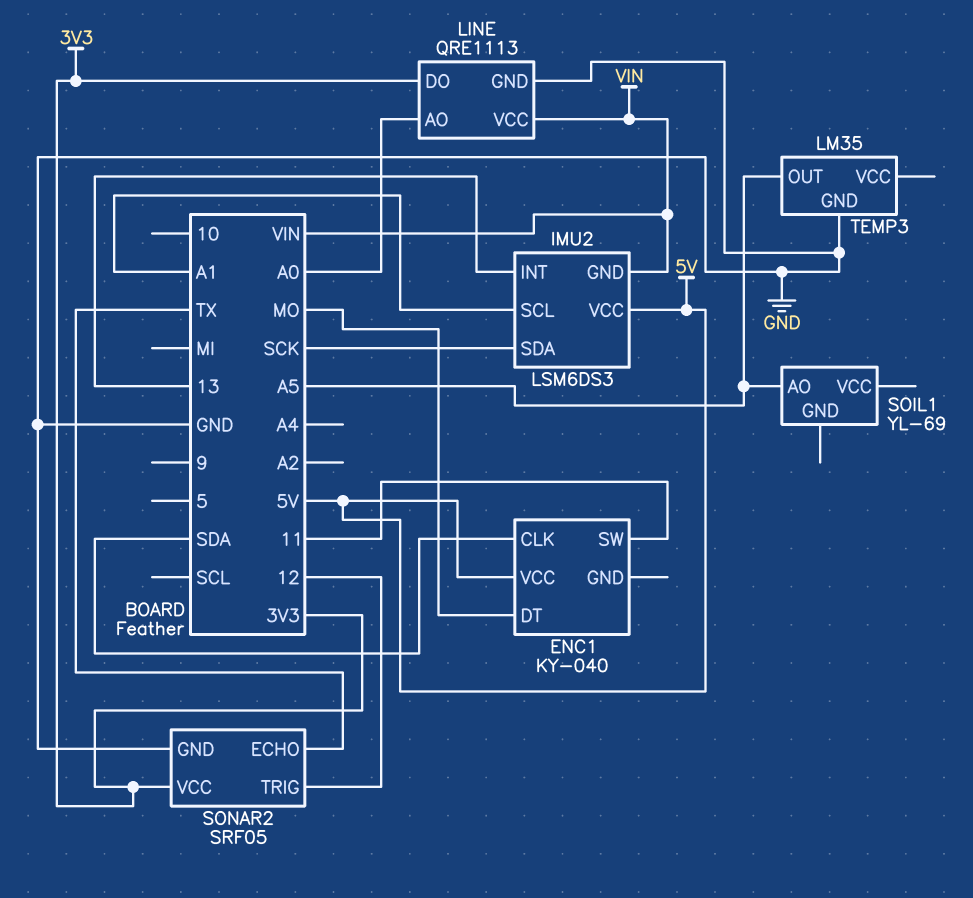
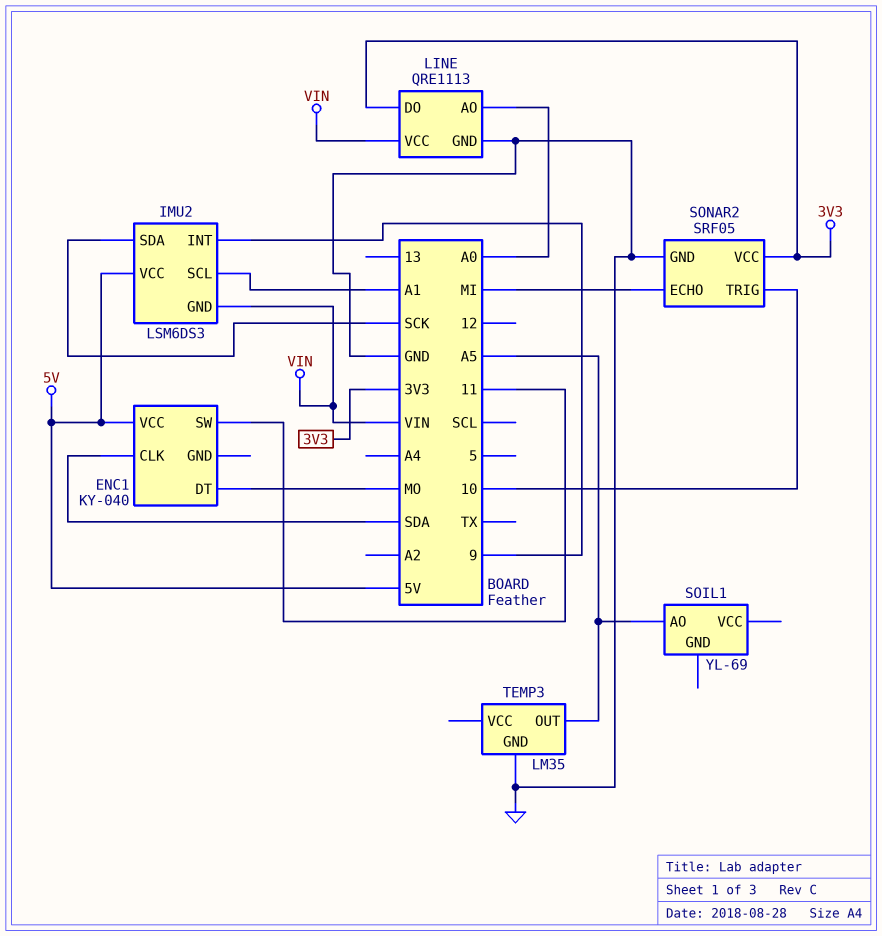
IMU2 pin INT: 13 -> 9
SONAR2 pin ECHO: TX -> MI
SONAR2 pin TRIG: 12 -> 10

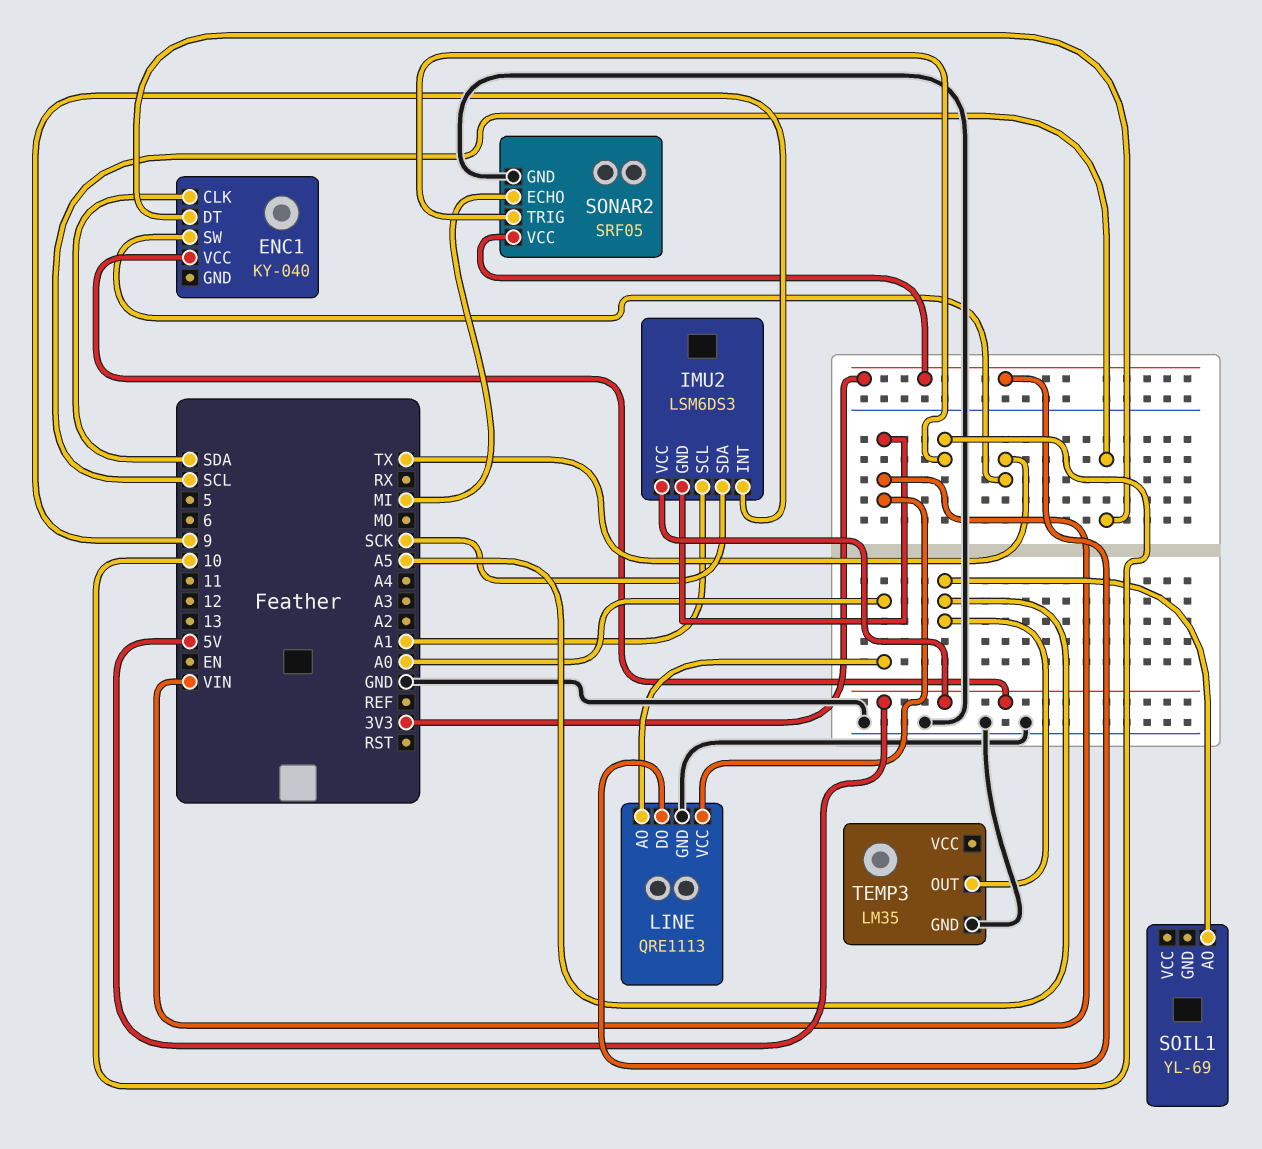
ENC1 pin DT: MO -> SCL
ENC1 pin SW: 11 -> TX

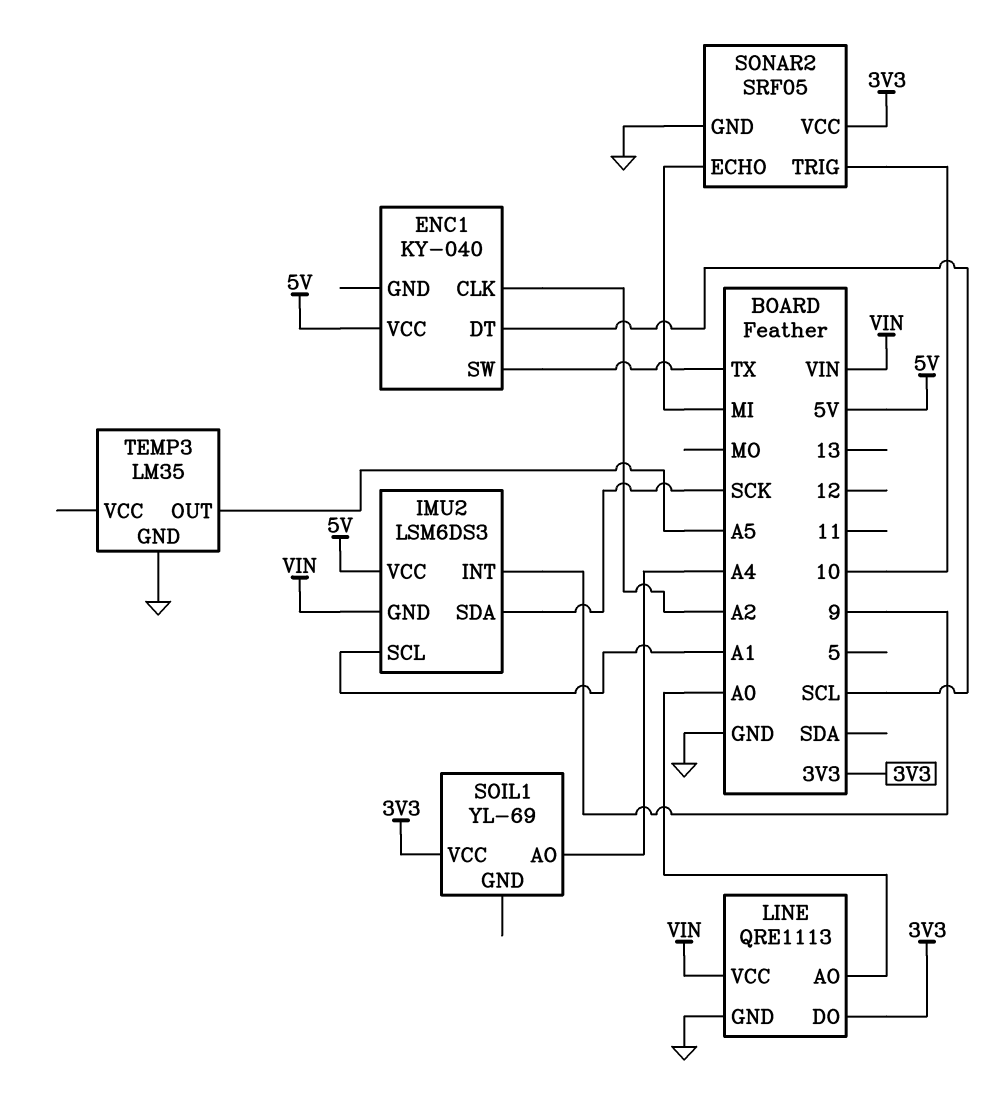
ENC1 pin CLK: SDA -> A2
SOIL1 pin AO: A5 -> A4
SOIL1 pin VCC: none -> 3V3

